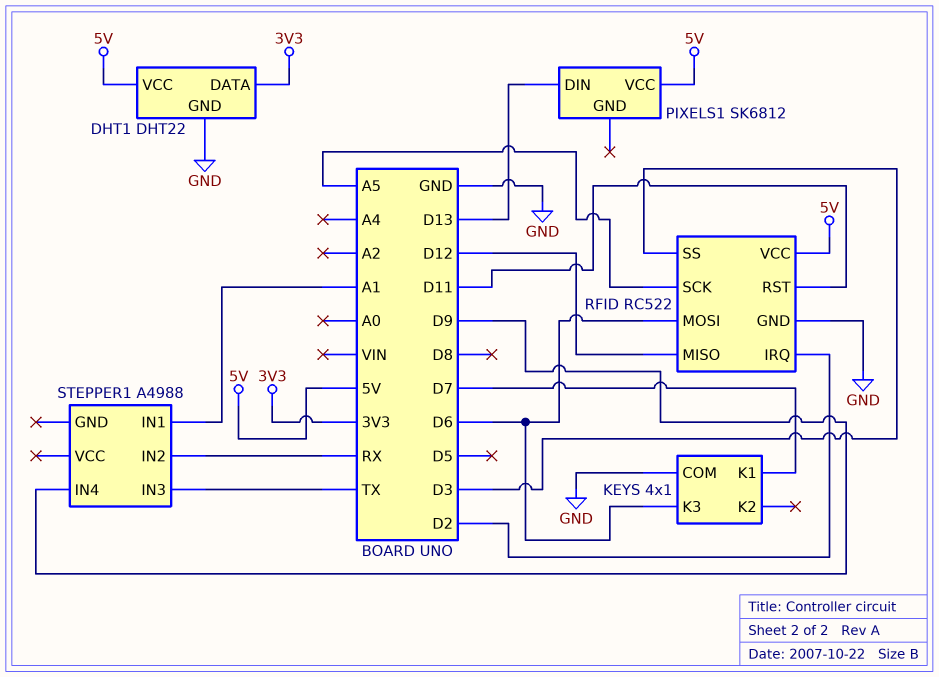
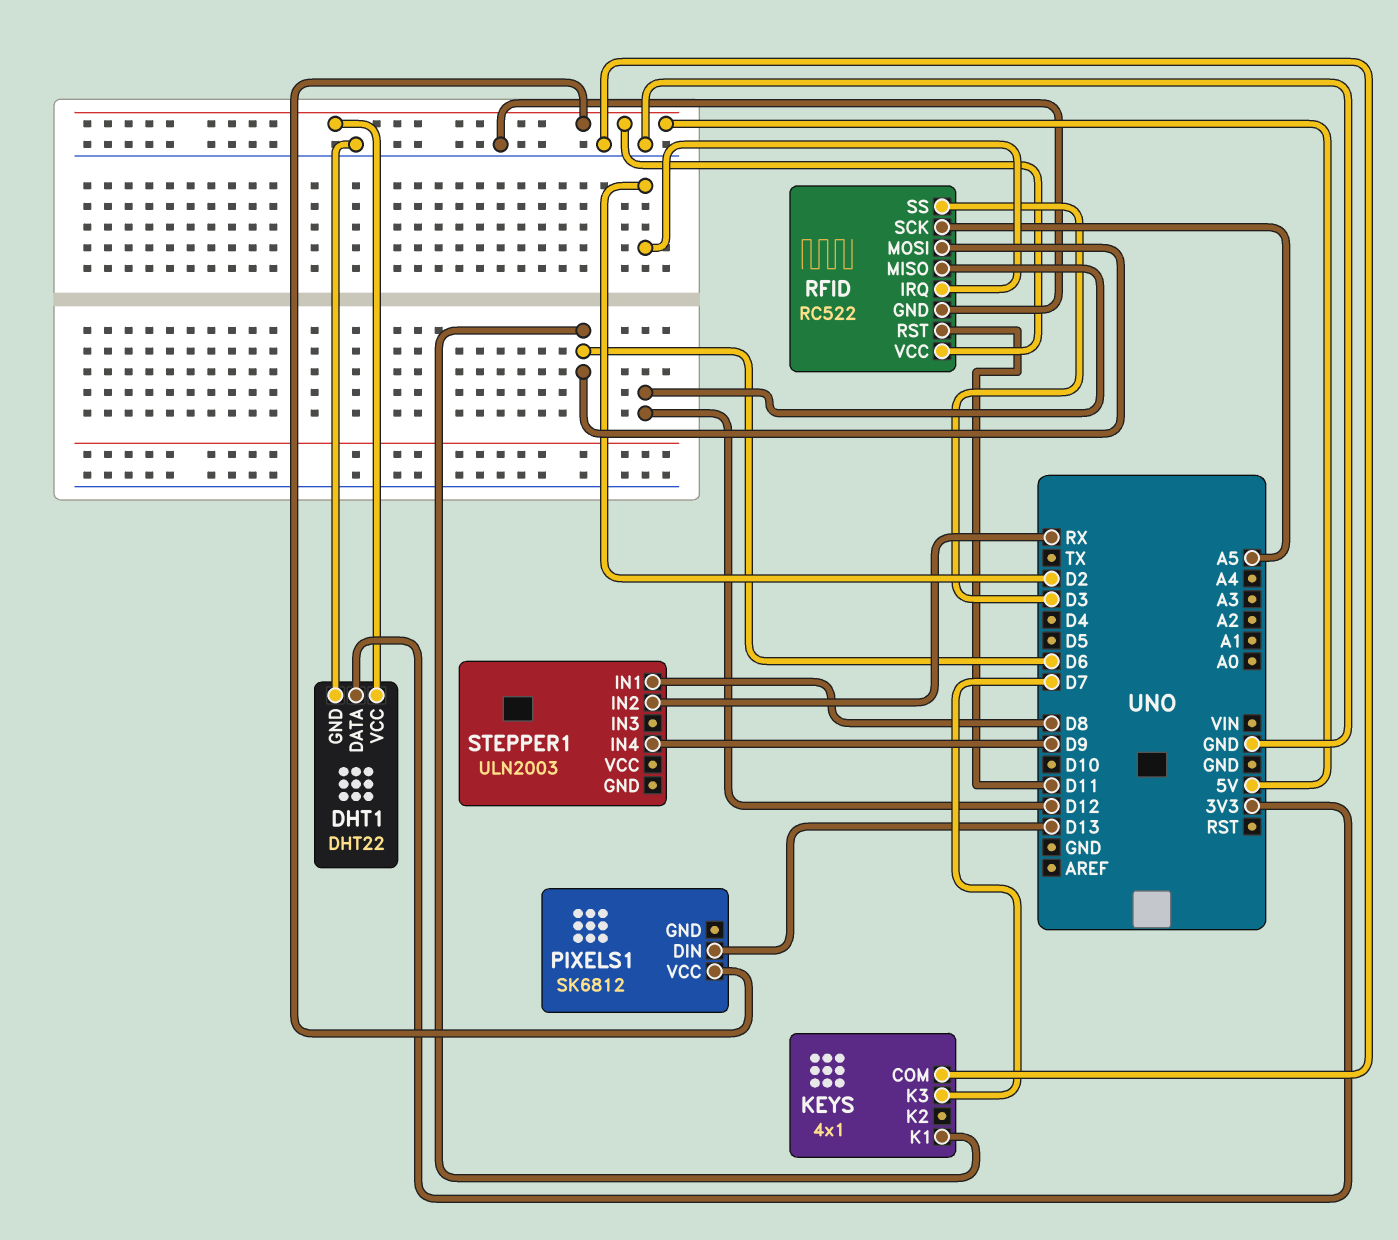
KEYS pin K1: D7 -> D6
KEYS pin K3: D6 -> D7
STEPPER1: A4988 -> ULN2003
STEPPER1 pin IN1: A1 -> D8
STEPPER1 pin IN3: TX -> none

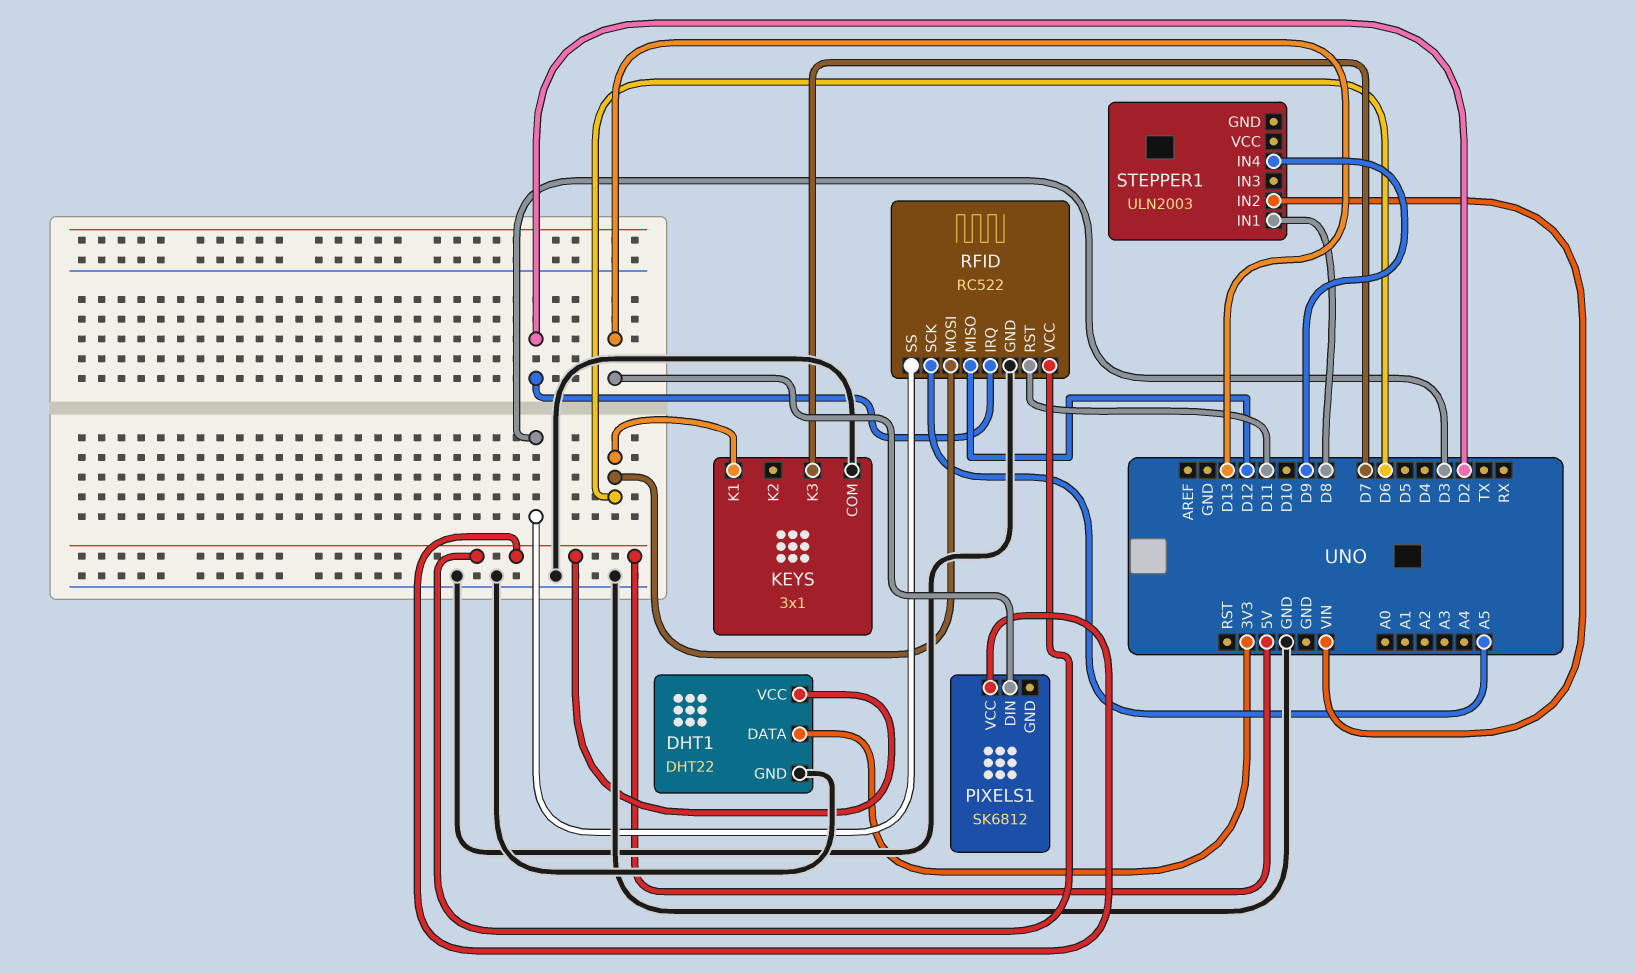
KEYS: 4x1 -> 3x1
STEPPER1 pin IN2: RX -> VIN

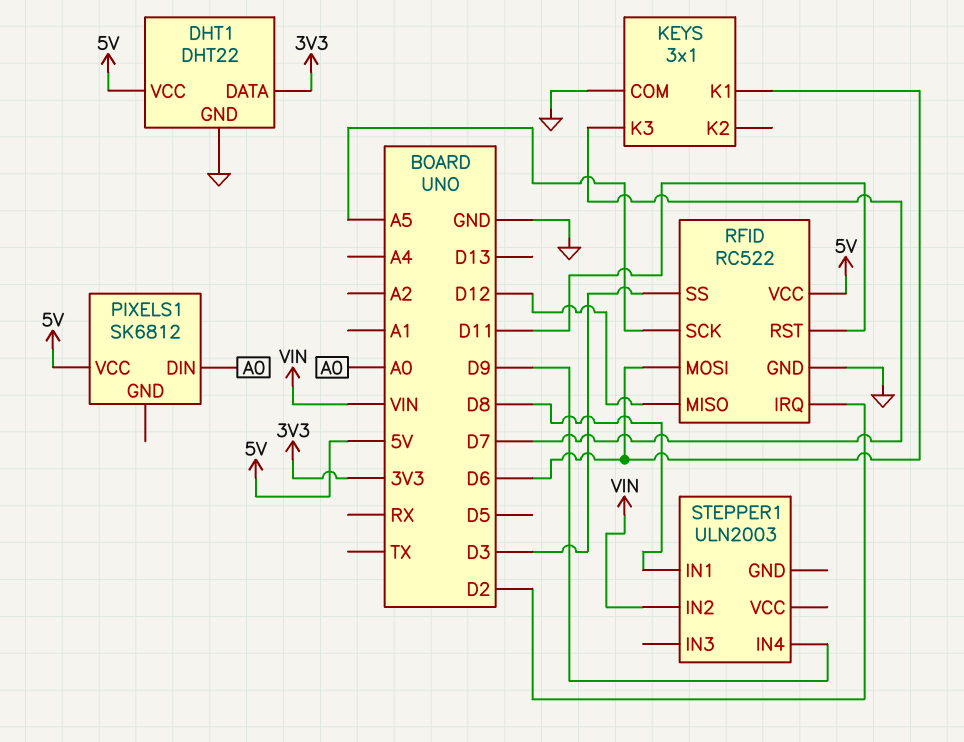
PIXELS1 pin DIN: D13 -> A0

